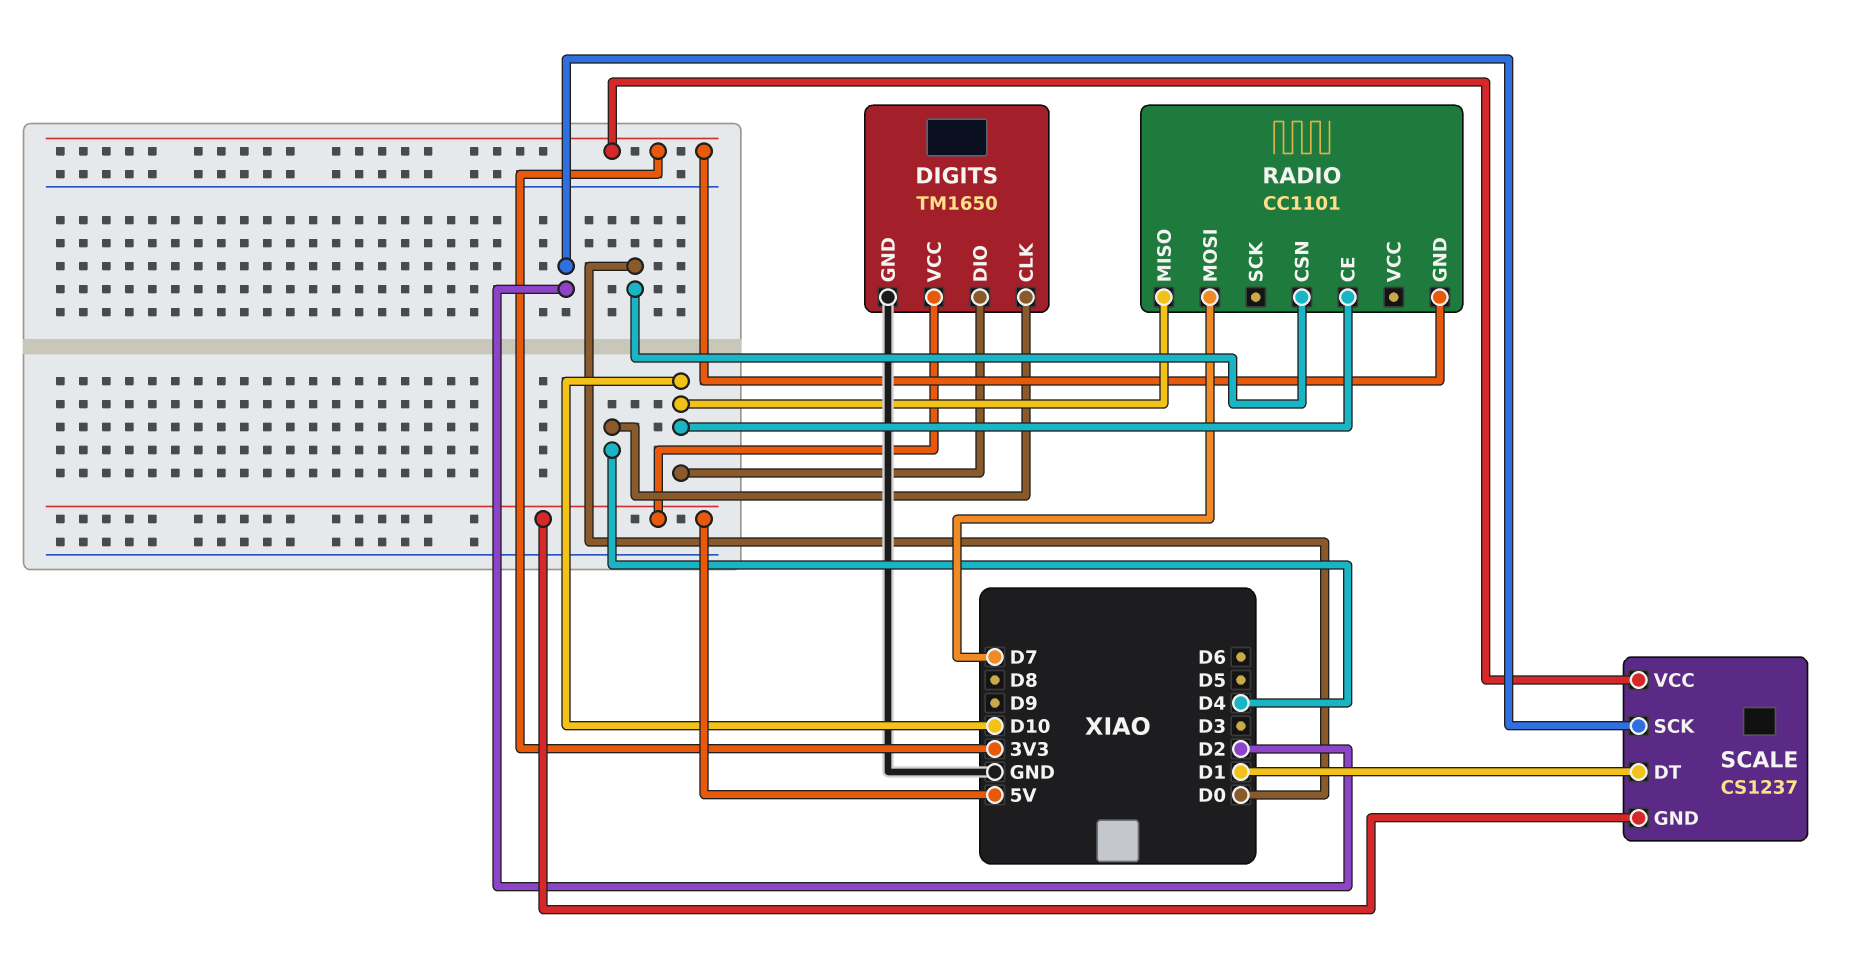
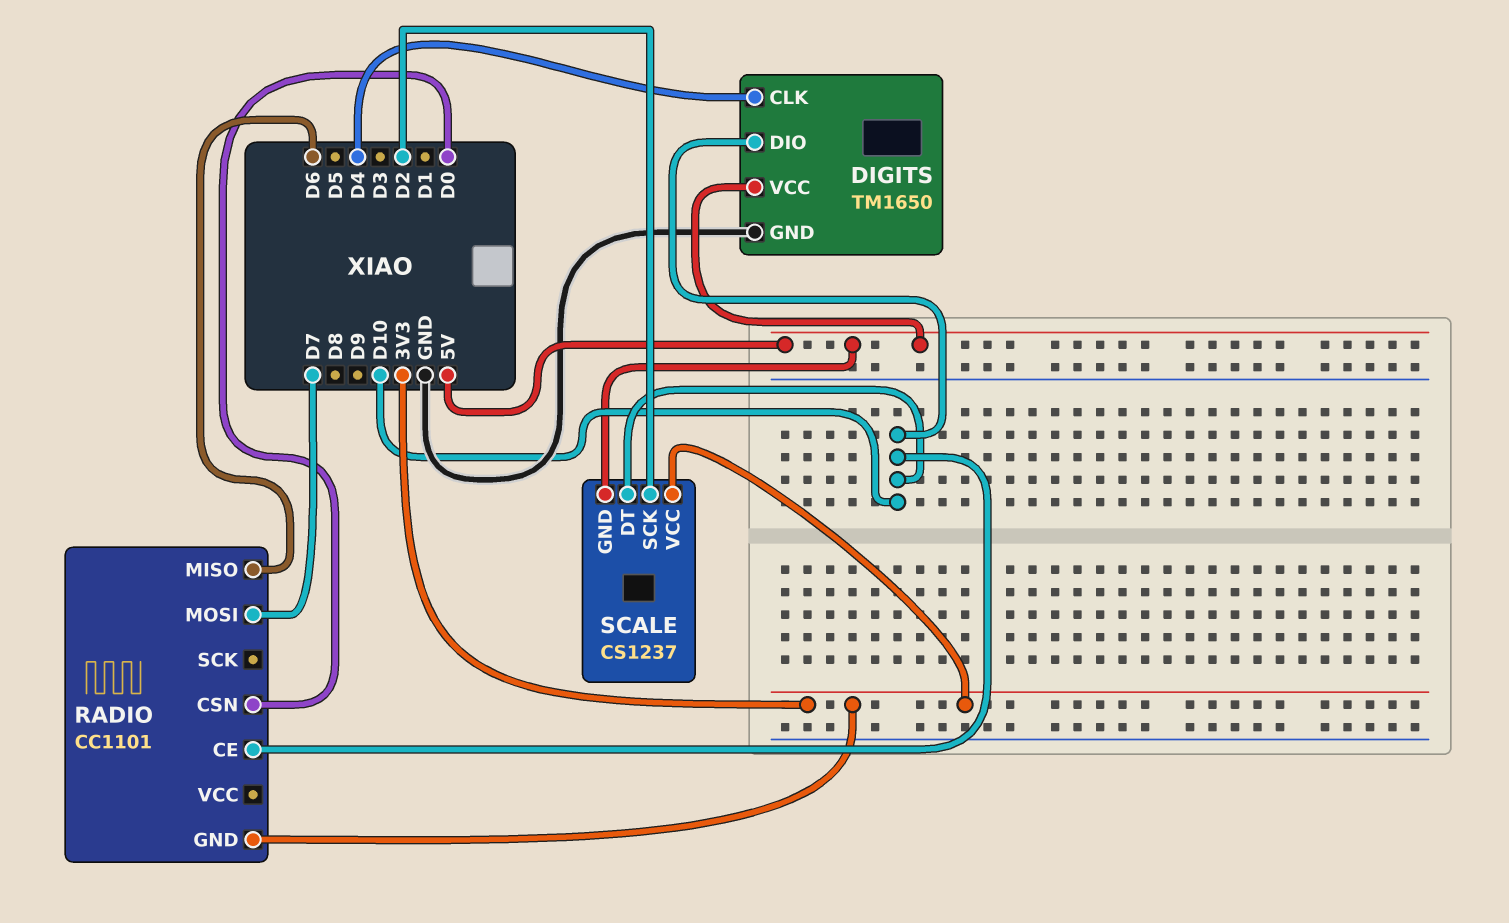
RADIO pin MISO: D10 -> D6
SCALE pin DT: D1 -> D10

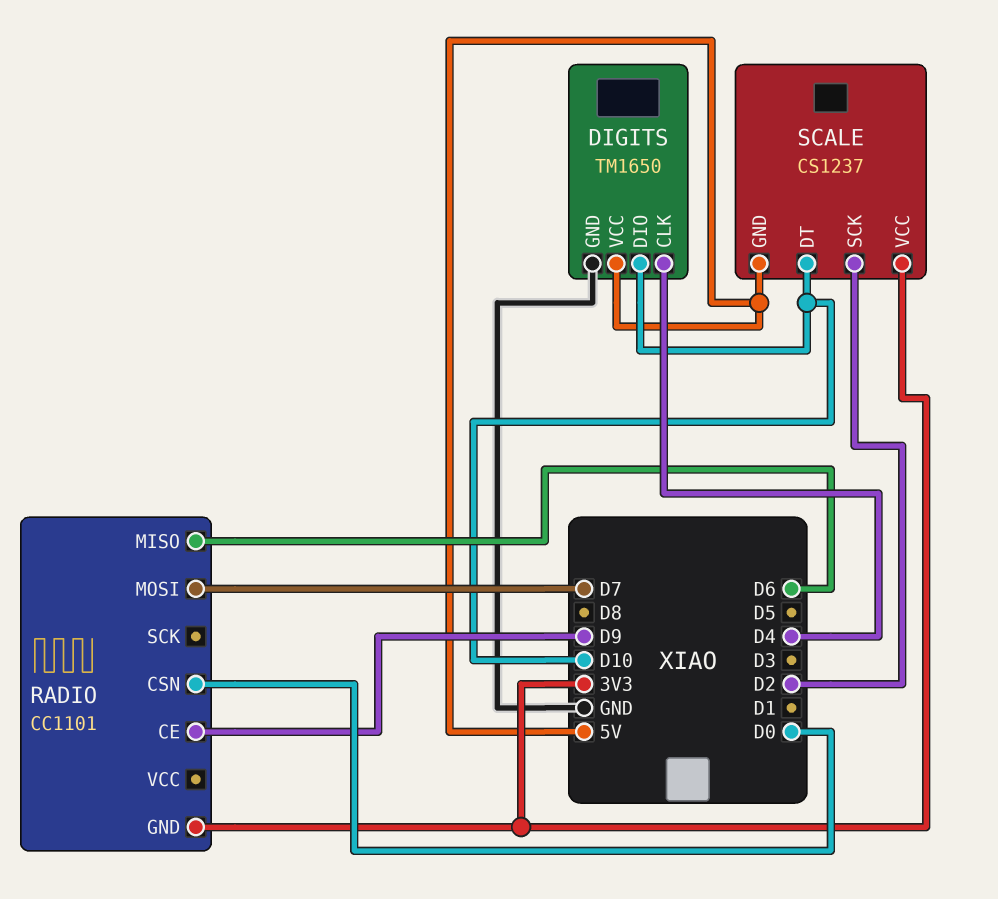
RADIO pin CE: D10 -> D9

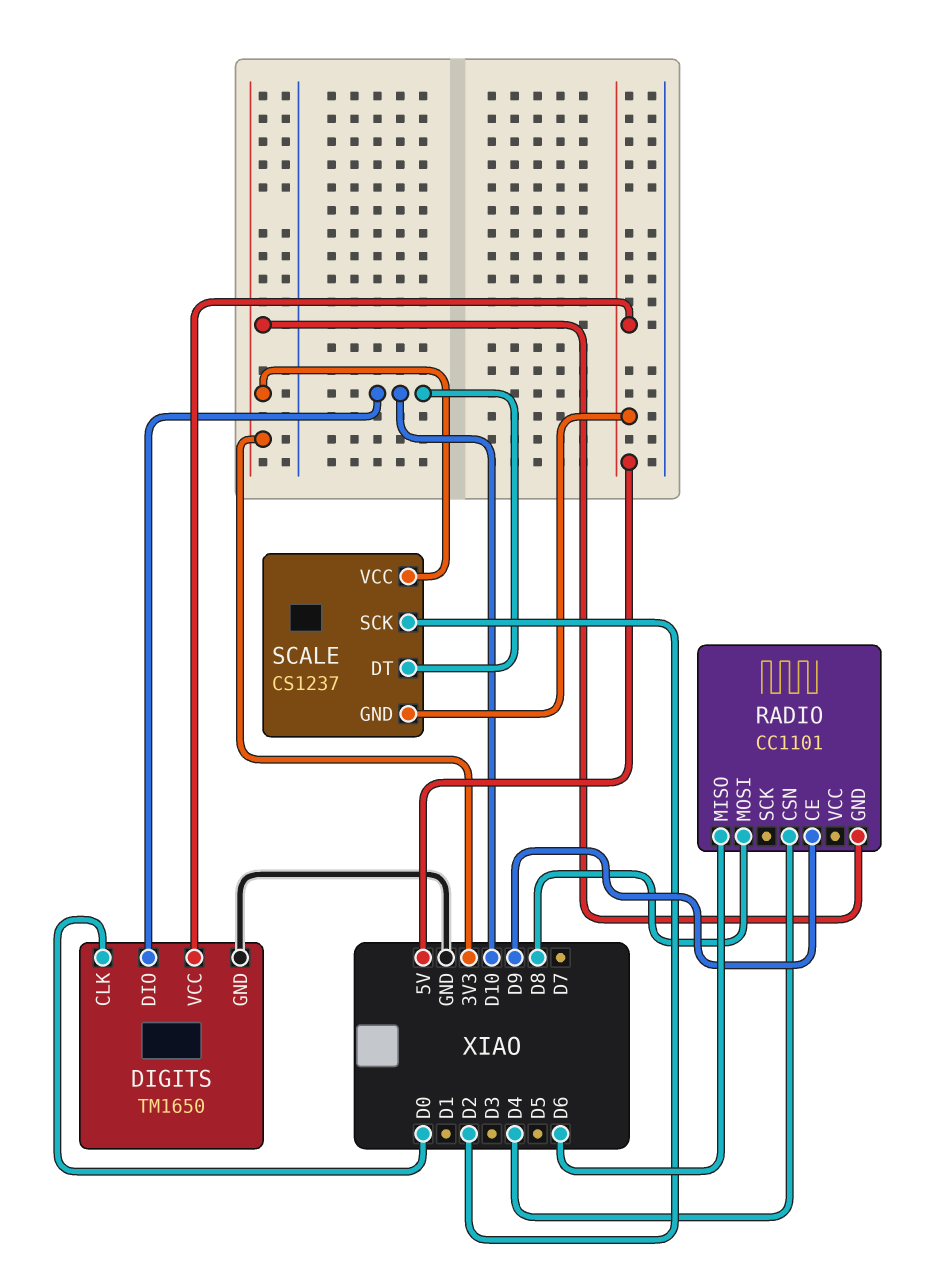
DIGITS pin CLK: D4 -> D0
RADIO pin CSN: D0 -> D4
RADIO pin MOSI: D7 -> D8

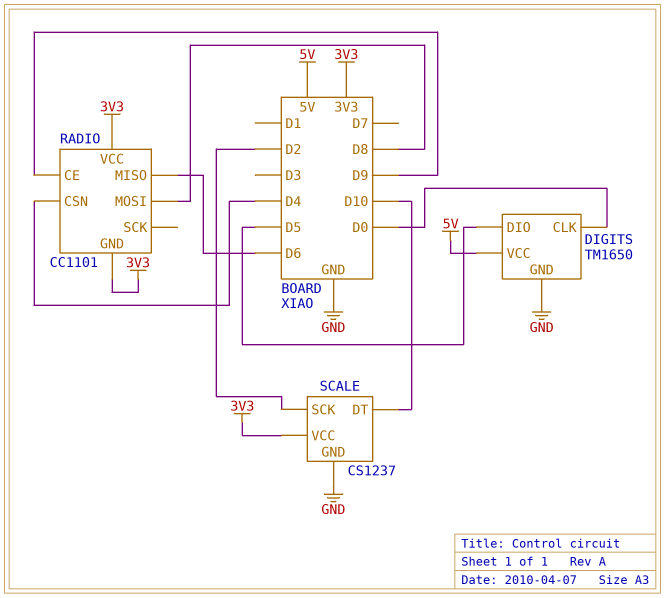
DIGITS pin DIO: D10 -> D5
RADIO pin VCC: none -> 3V3
SCALE pin GND: 5V -> GND

